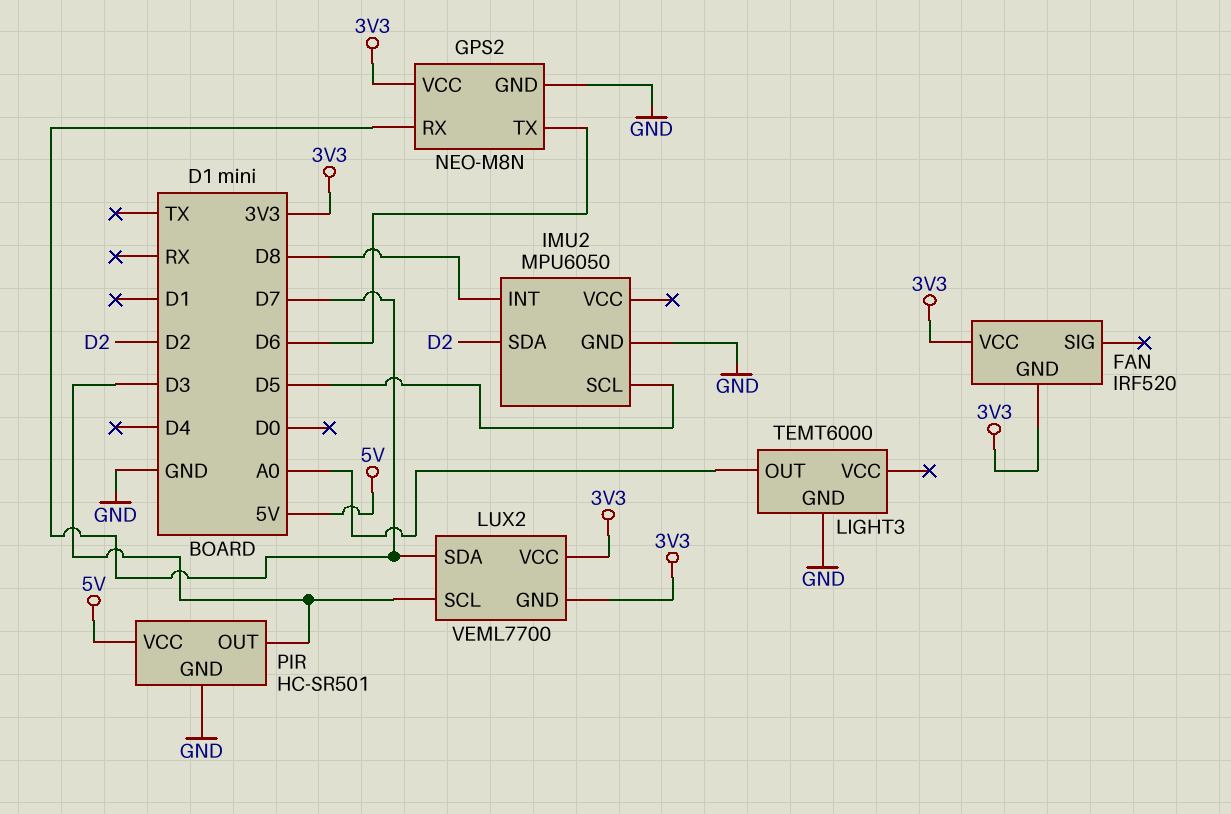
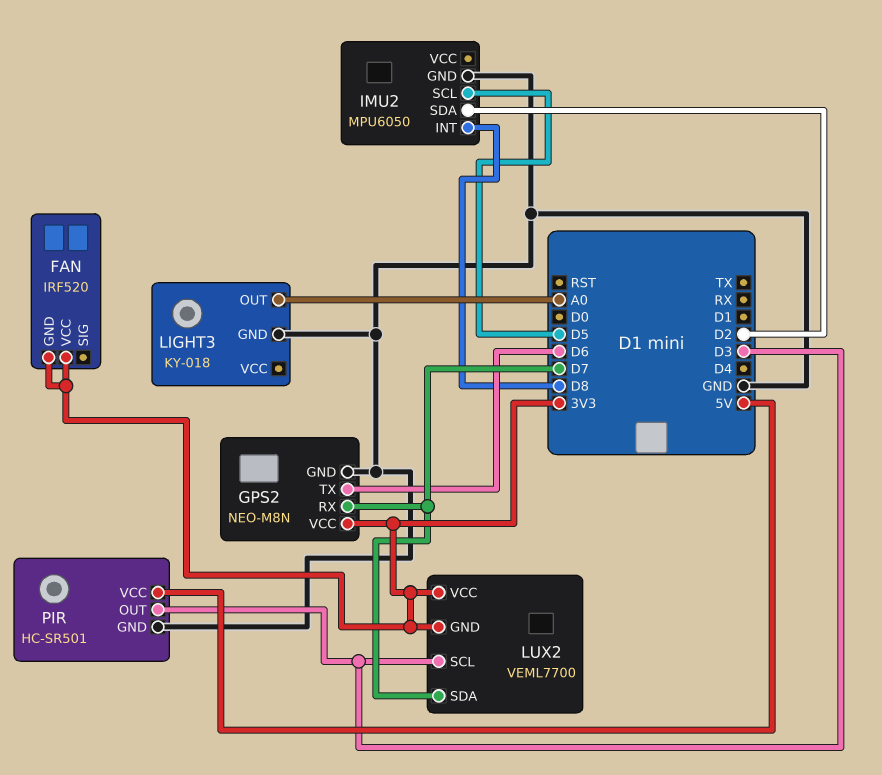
LIGHT3: TEMT6000 -> KY-018

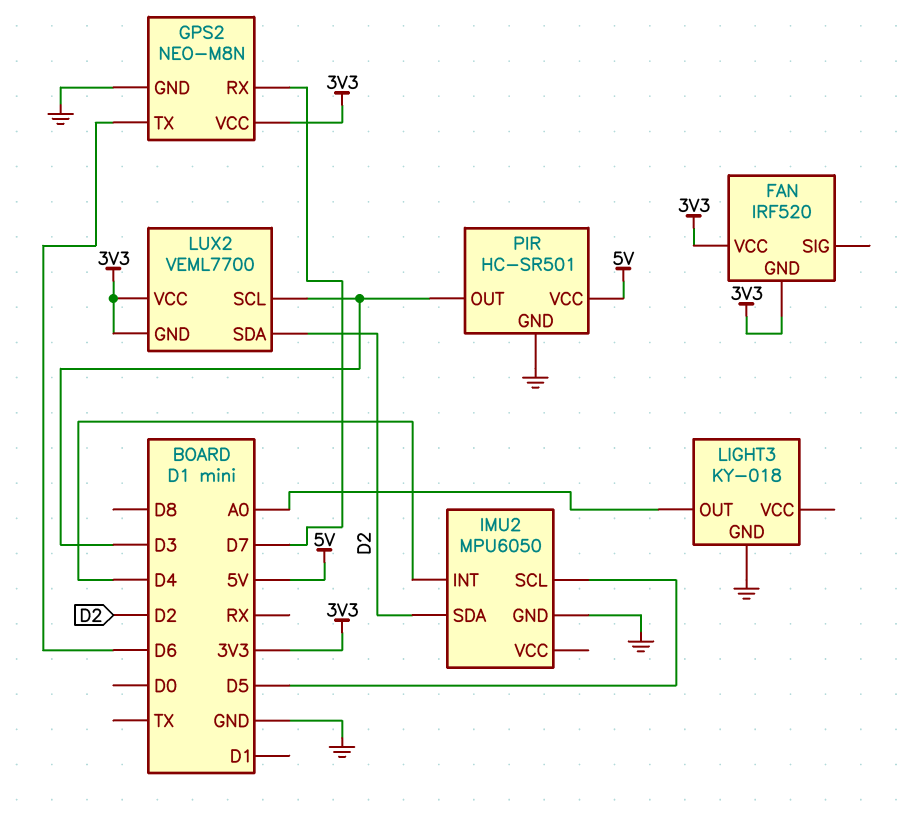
IMU2 pin INT: D8 -> D4
LUX2 pin SDA: D7 -> D2

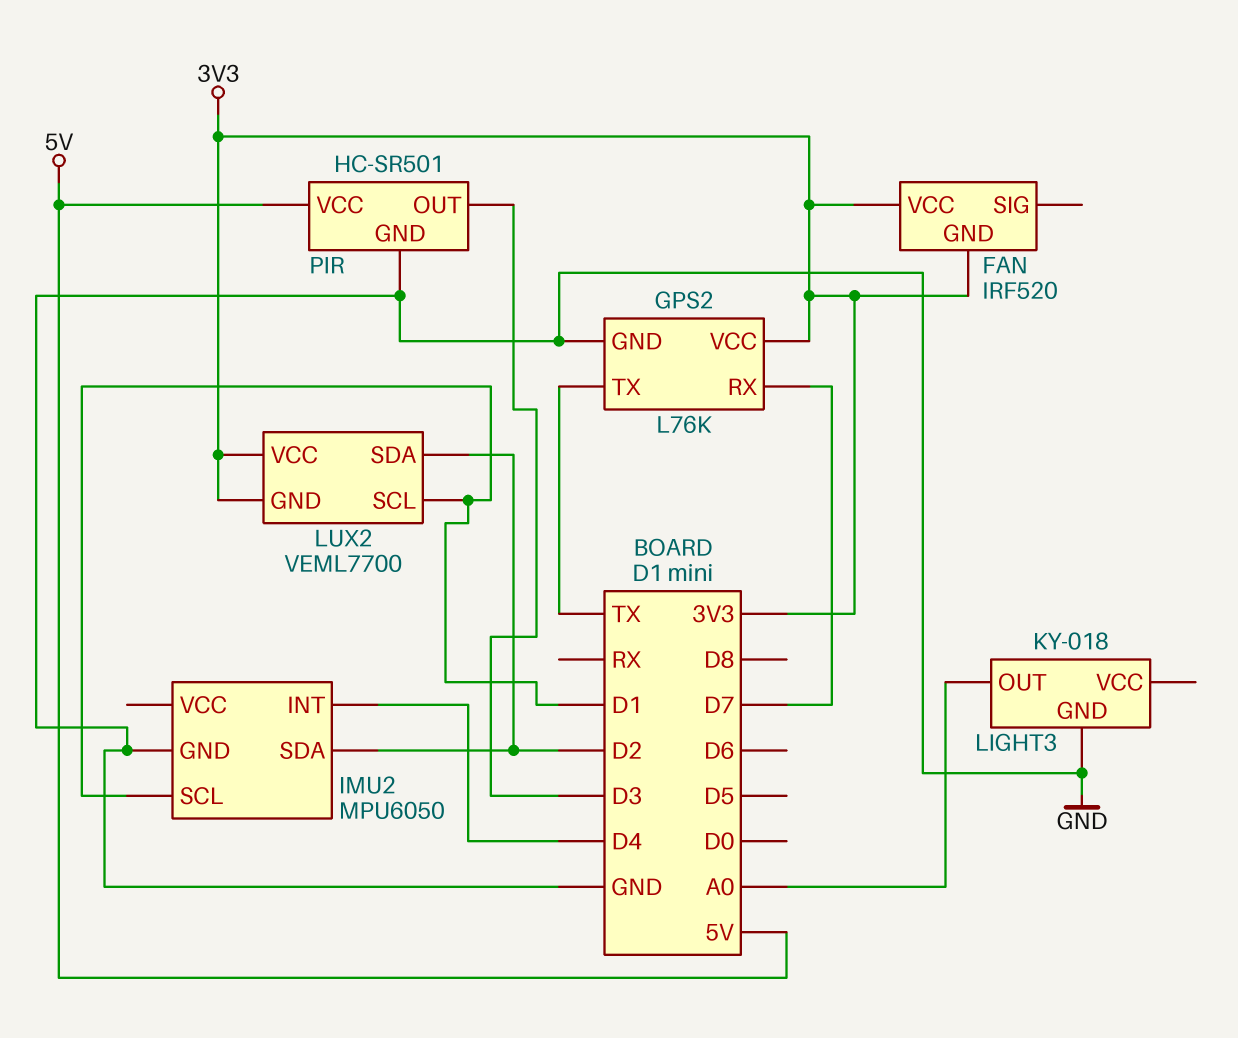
GPS2: NEO-M8N -> L76K
GPS2 pin TX: D6 -> TX
IMU2 pin SCL: D5 -> D1
LUX2 pin SCL: D3 -> D1

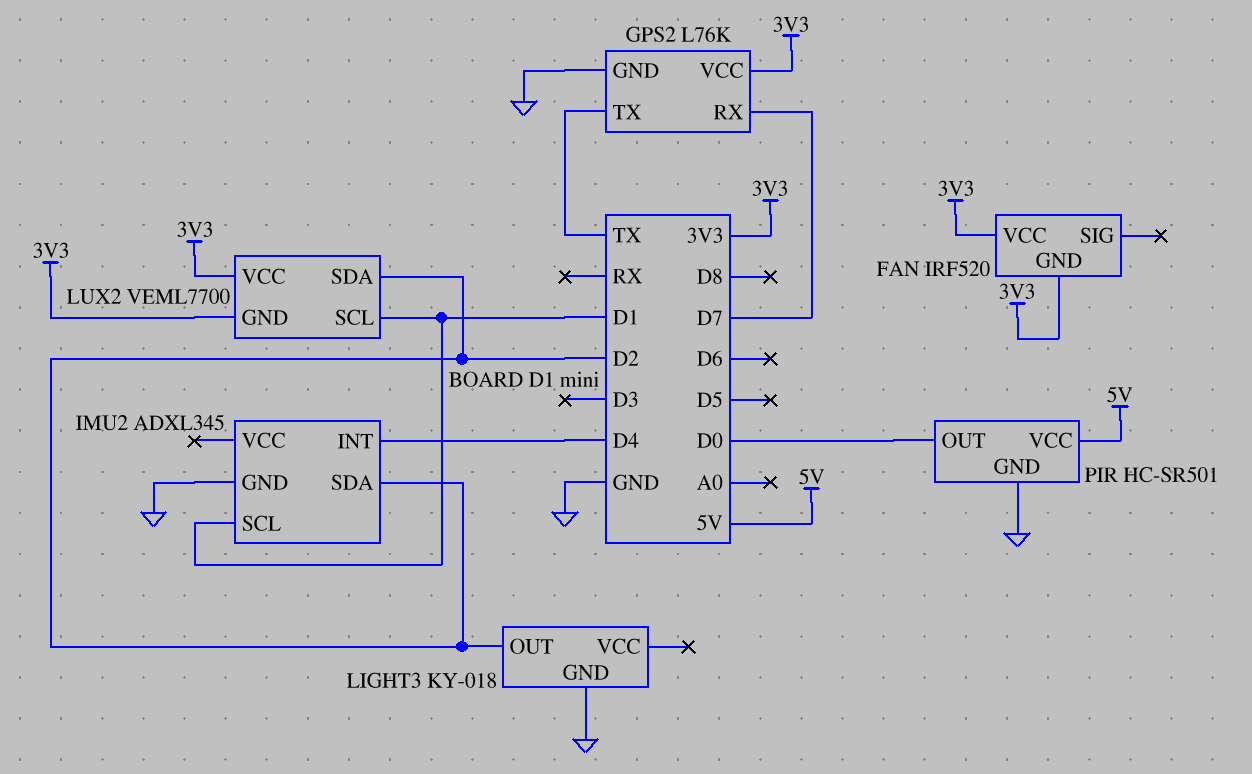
IMU2: MPU6050 -> ADXL345
LIGHT3 pin OUT: A0 -> D2
PIR pin OUT: D3 -> D0

